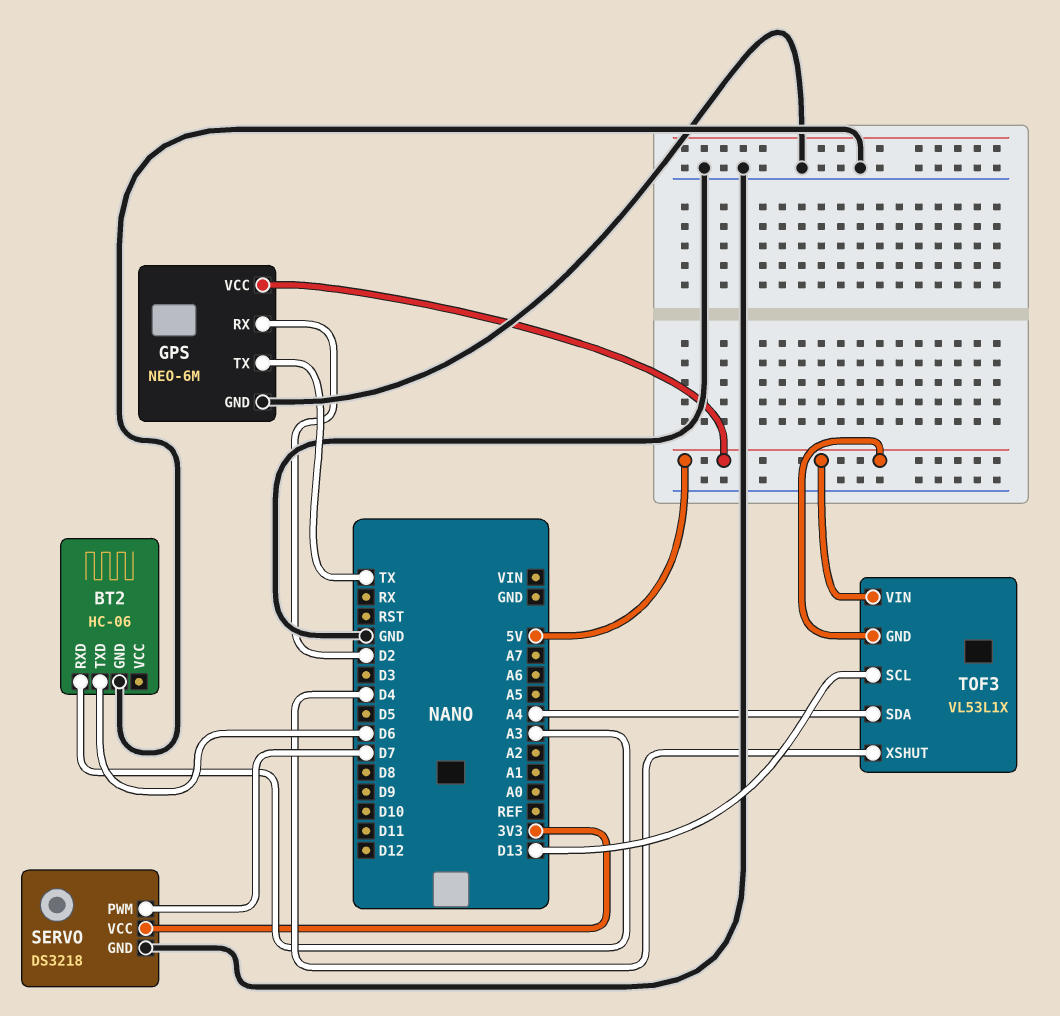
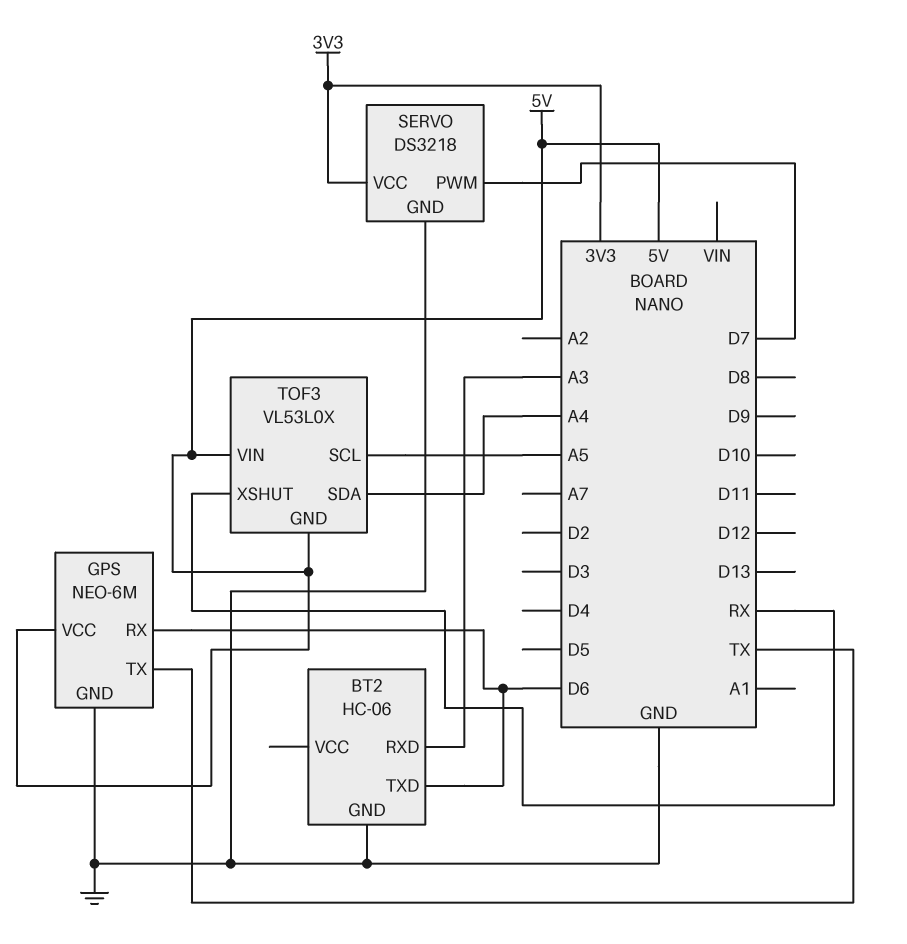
GPS pin RX: D2 -> D6
TOF3: VL53L1X -> VL53L0X
TOF3 pin SCL: D13 -> A5
TOF3 pin XSHUT: D4 -> RX

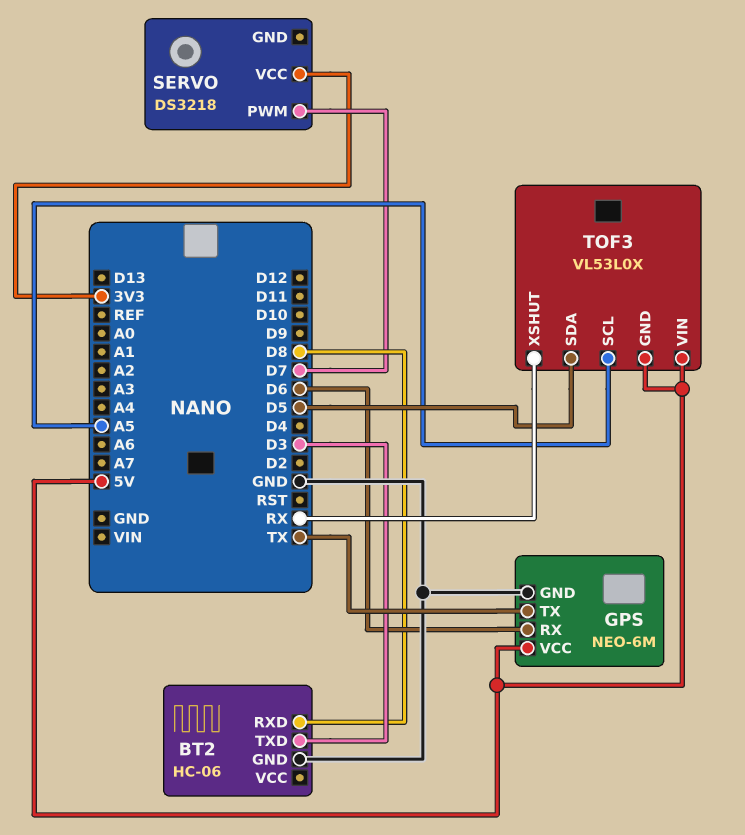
BT2 pin RXD: A3 -> D8
BT2 pin TXD: D6 -> D3
SERVO pin GND: GND -> none
TOF3 pin SDA: A4 -> D5

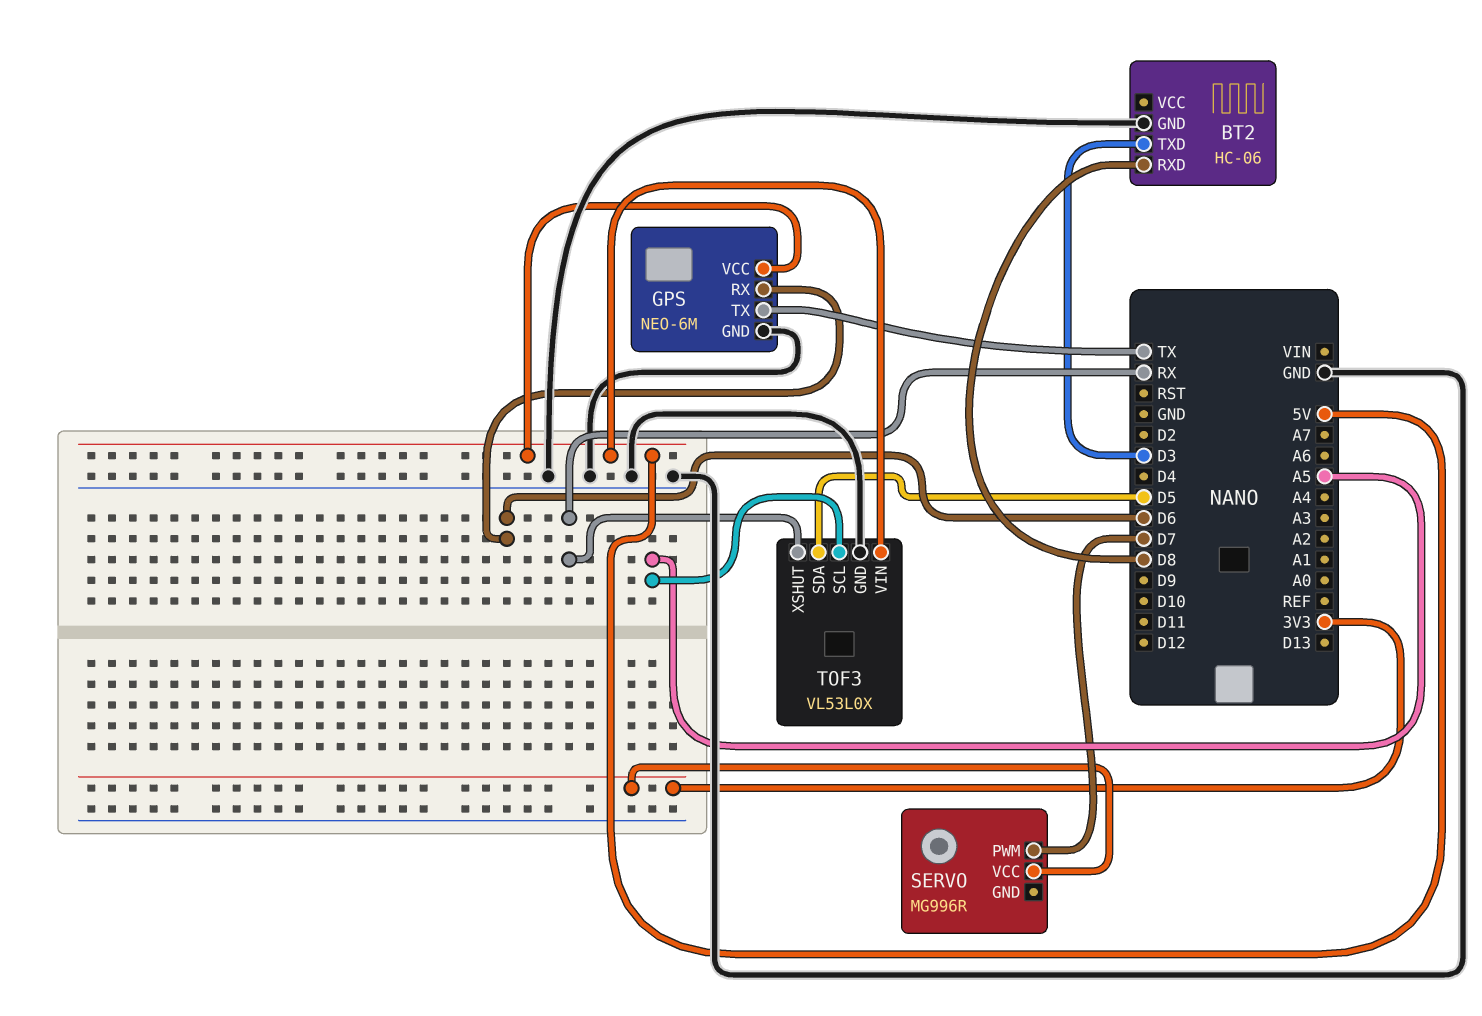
SERVO: DS3218 -> MG996R
TOF3 pin GND: 5V -> GND

